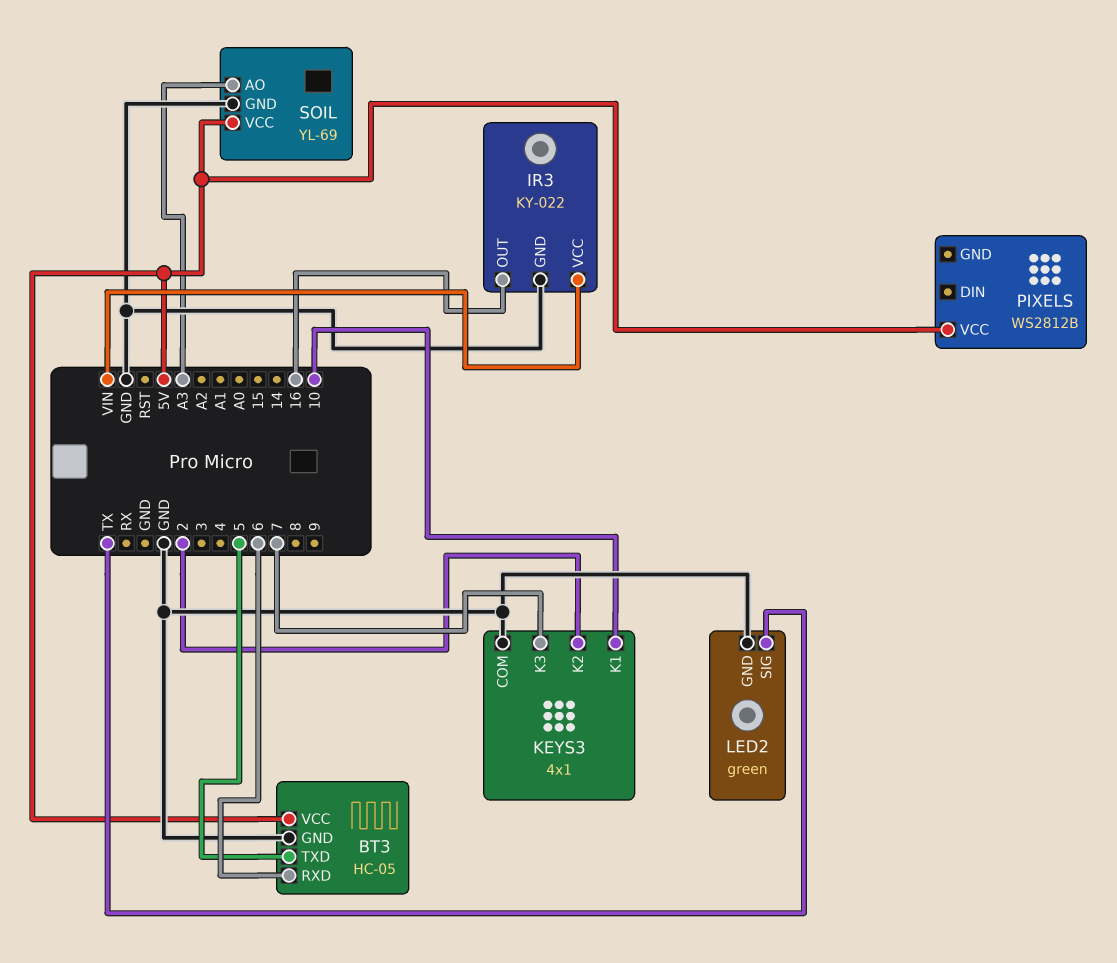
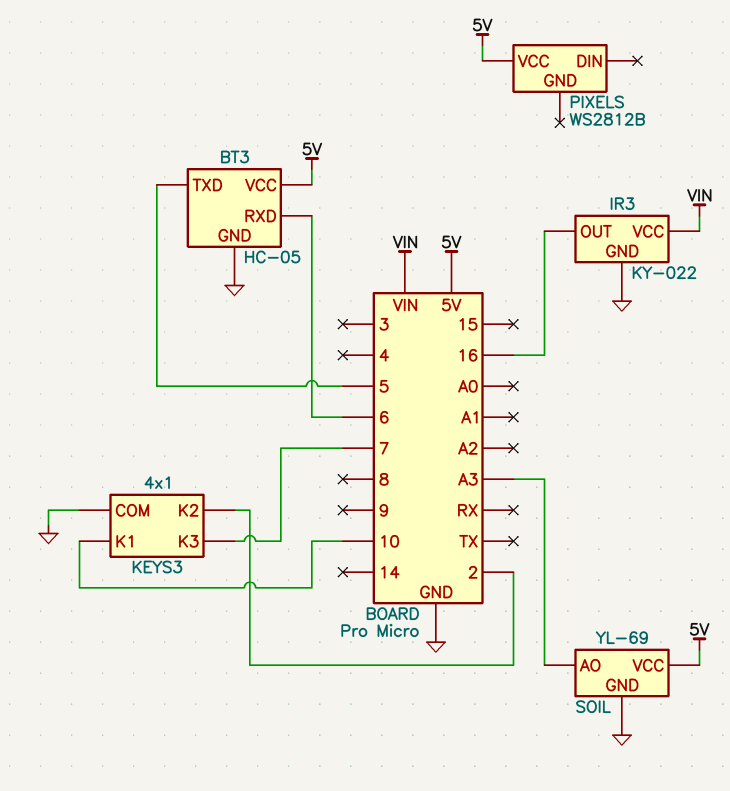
LED2: green -> none
LED2 pin GND: GND -> none
LED2 pin SIG: TX -> none

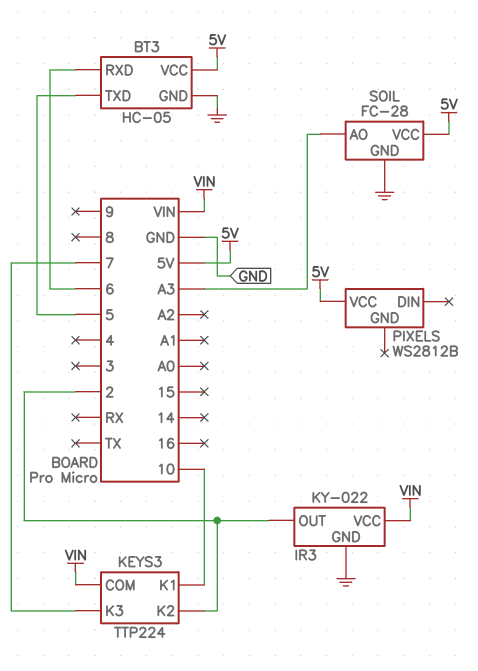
IR3 pin OUT: 16 -> 2
KEYS3: 4x1 -> TTP224
KEYS3 pin COM: GND -> VIN
SOIL: YL-69 -> FC-28

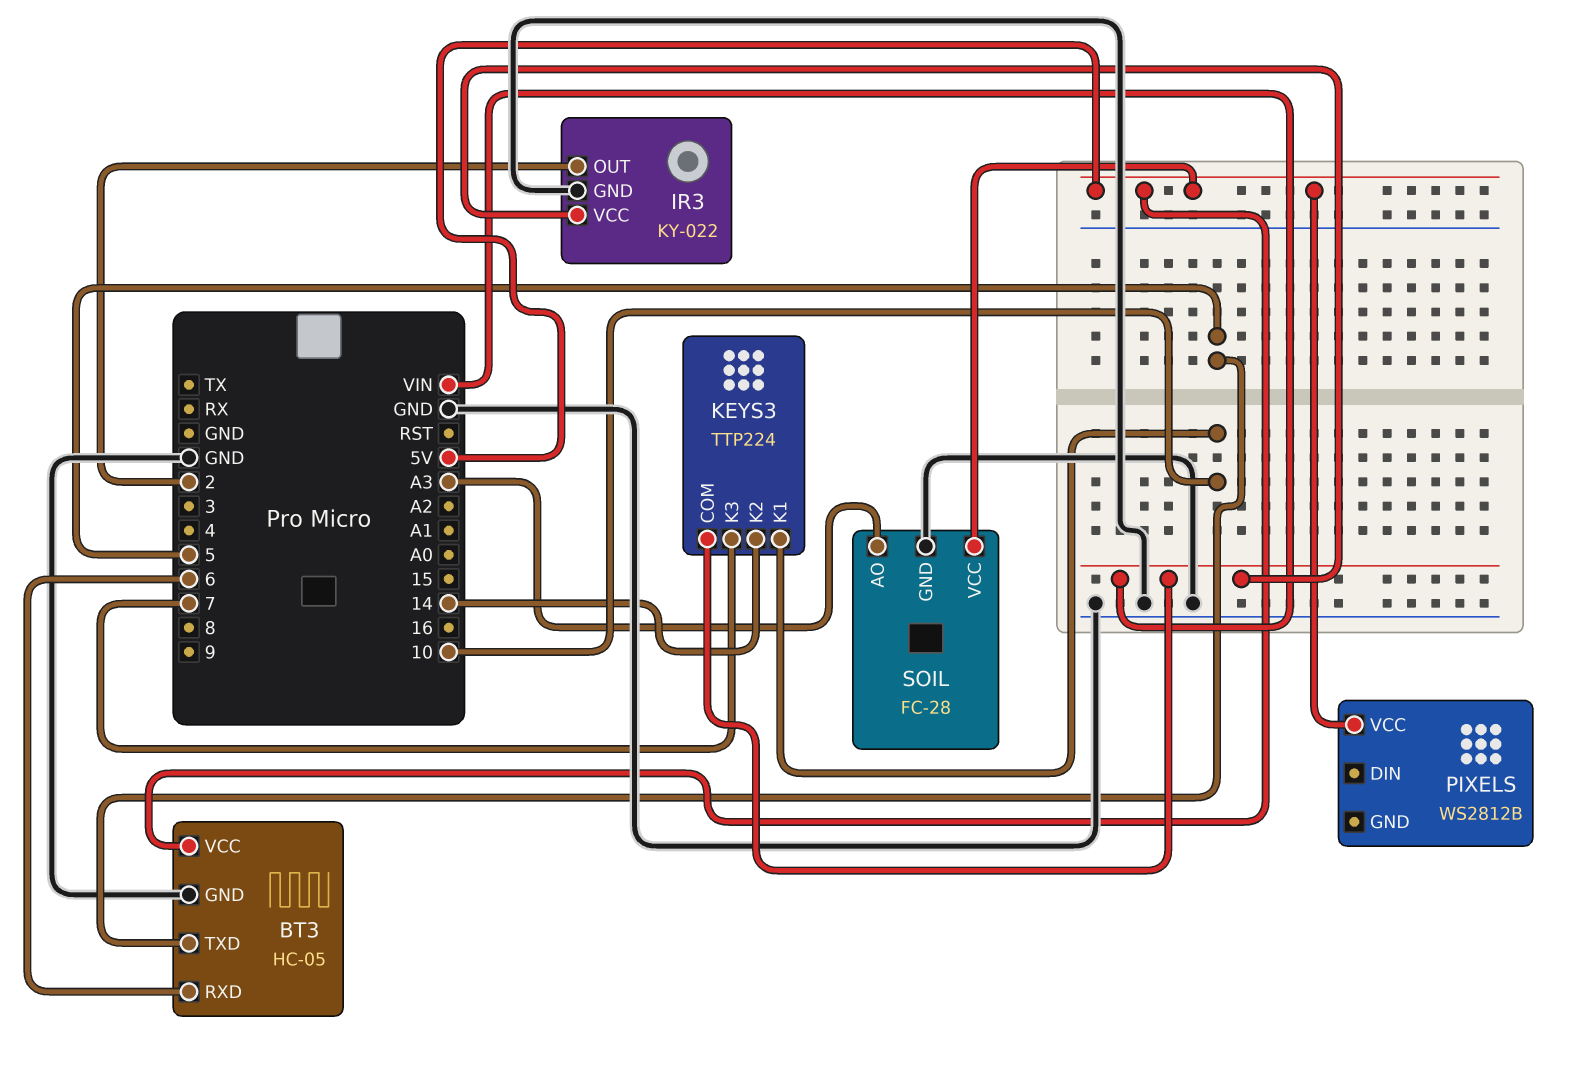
KEYS3 pin K2: 2 -> 14

